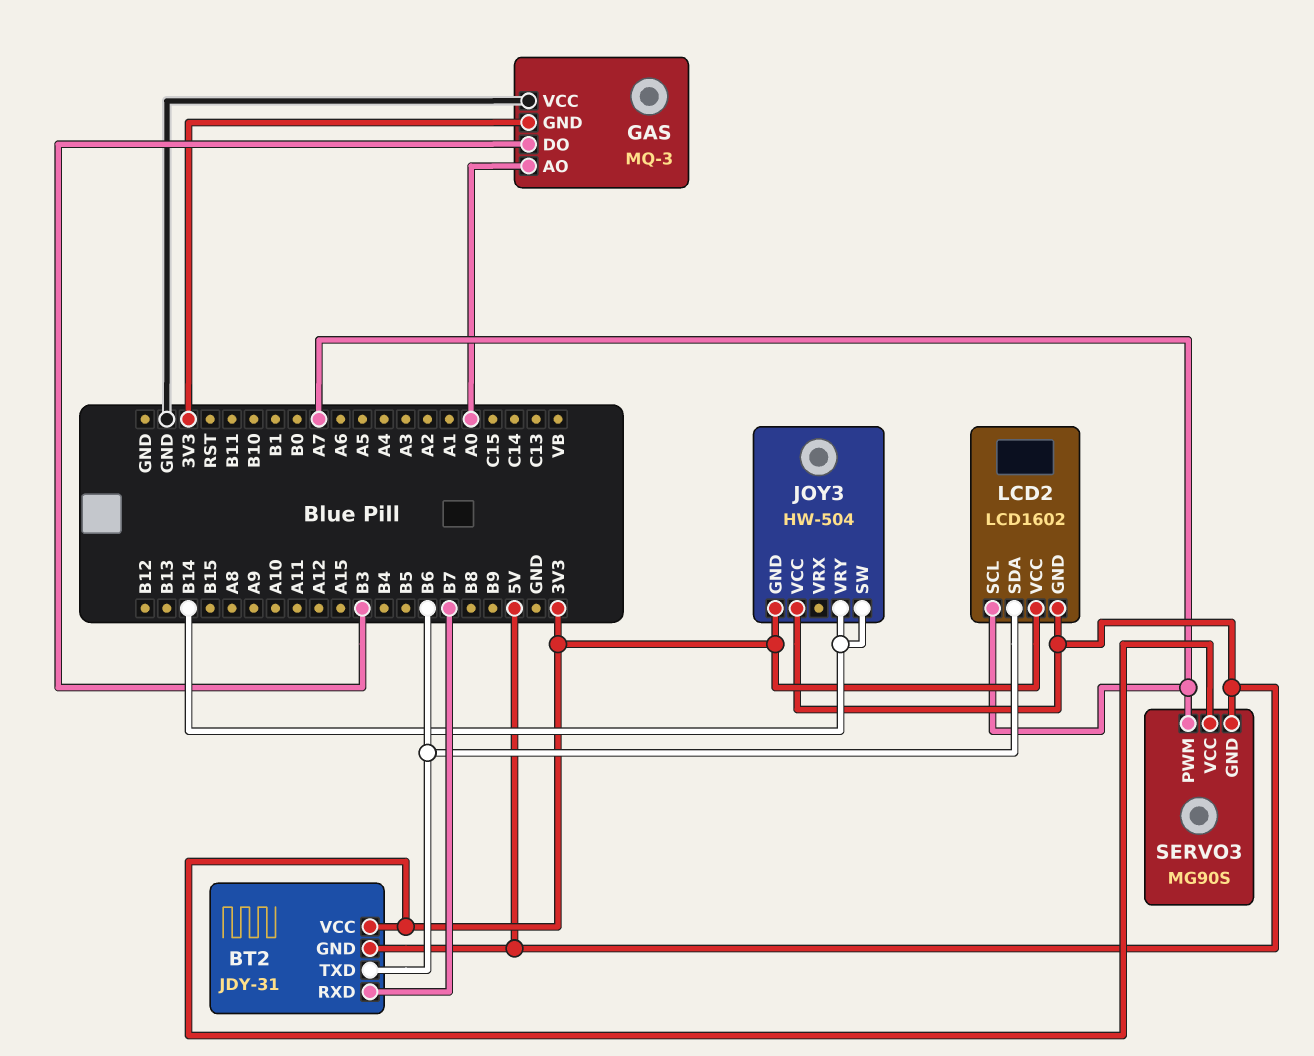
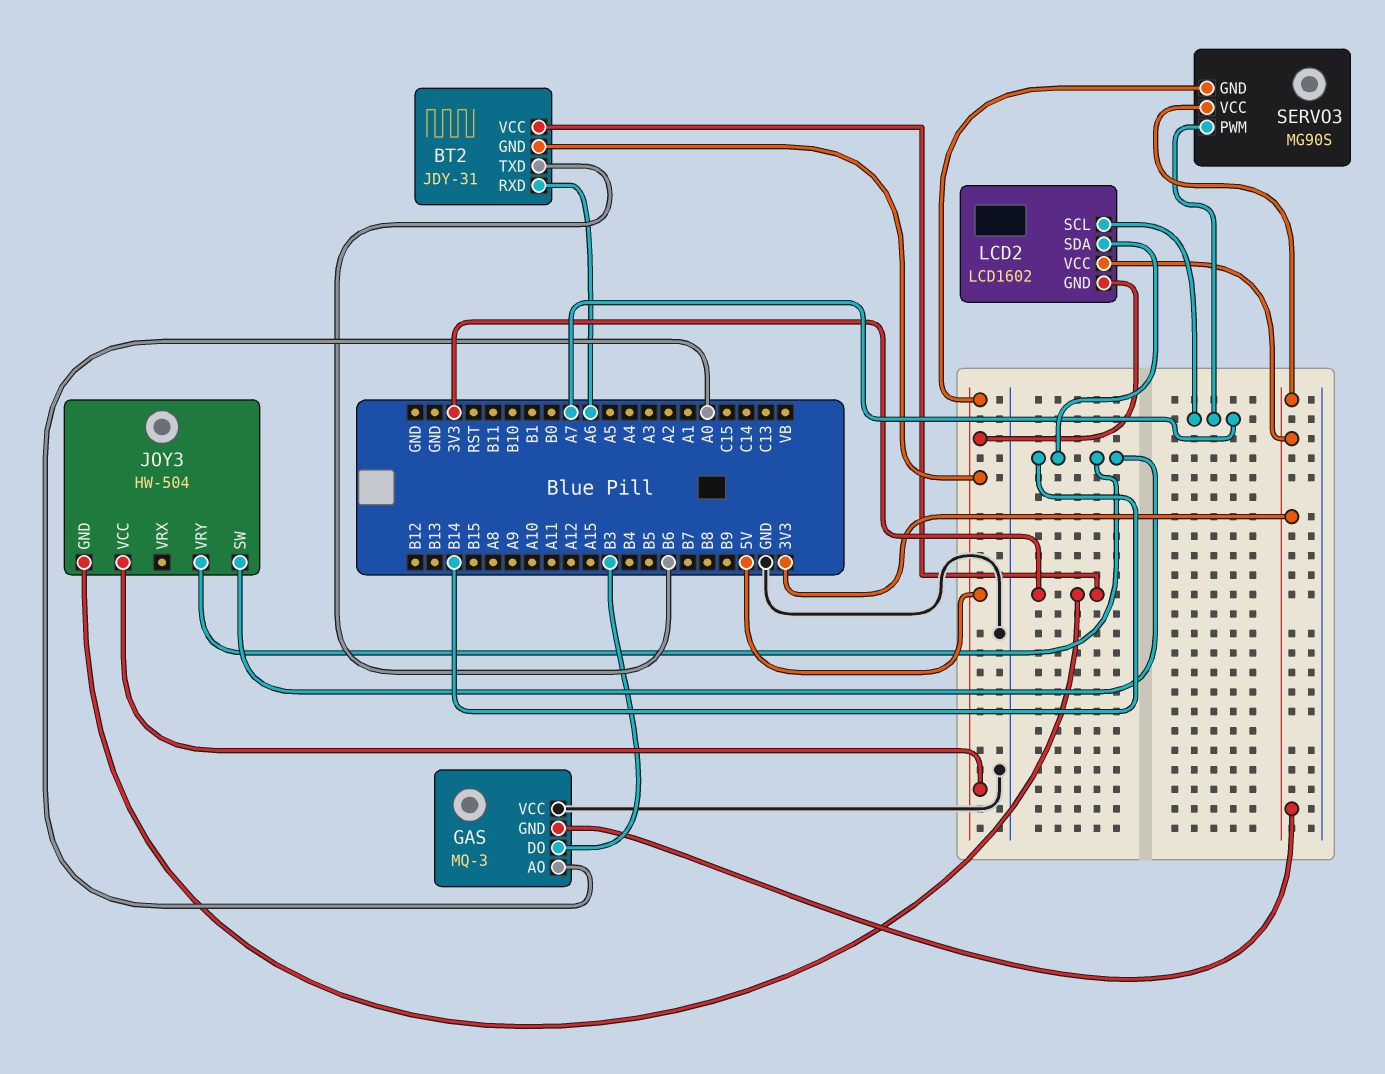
BT2 pin RXD: B7 -> A6
LCD2 pin SDA: B6 -> B14

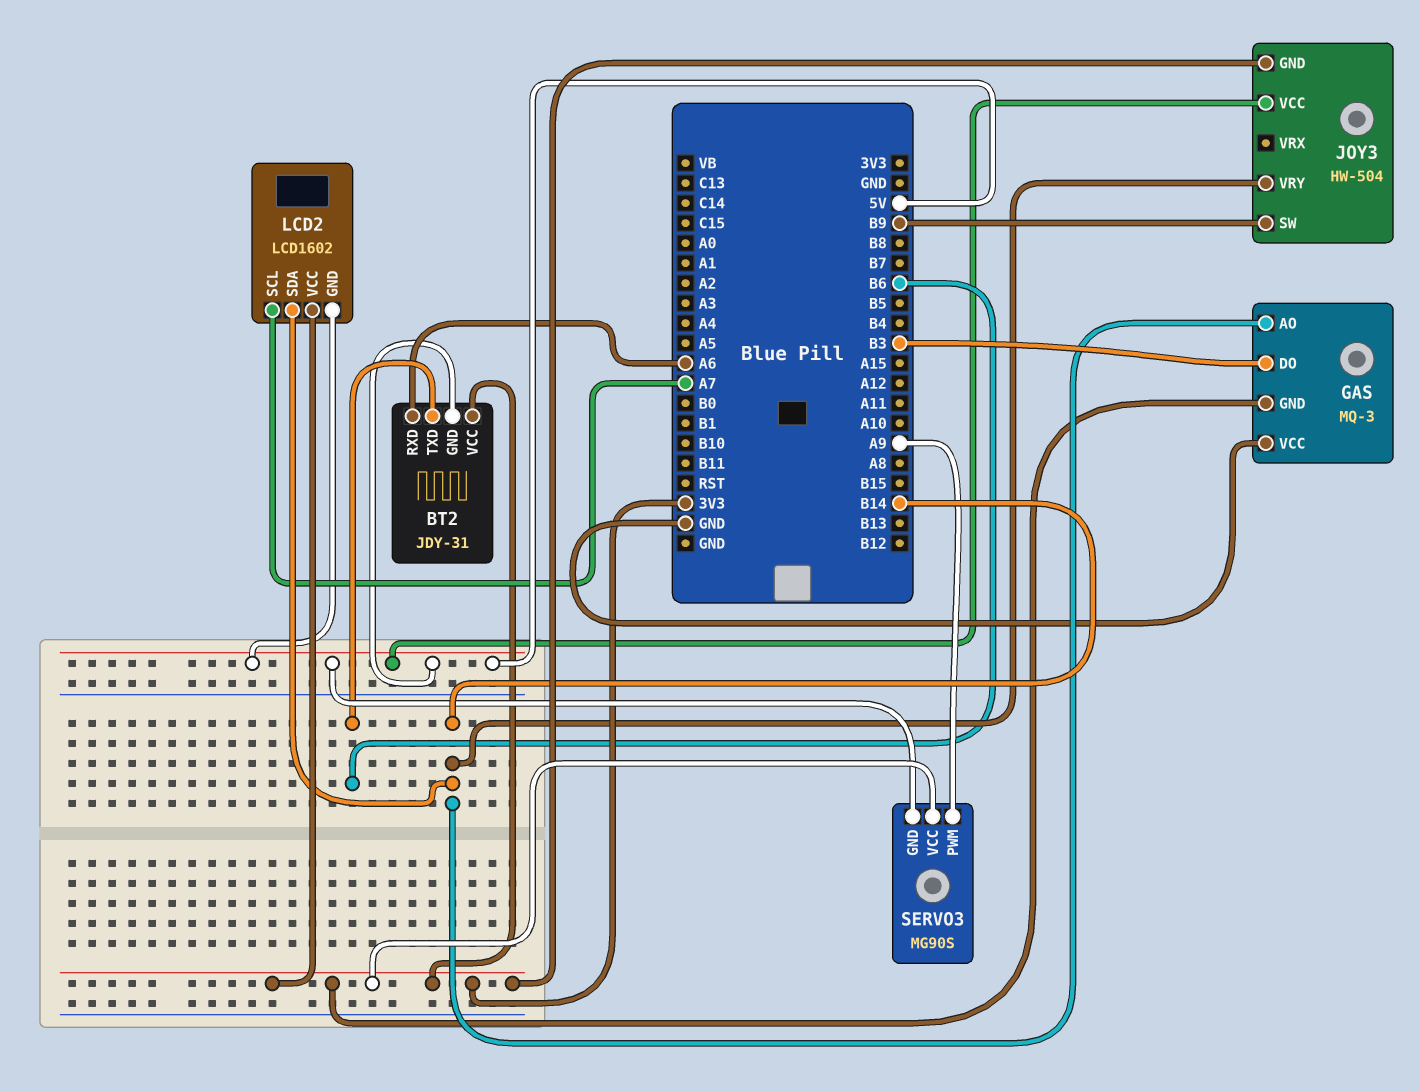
GAS pin AO: A0 -> B14
JOY3 pin SW: B14 -> B9
SERVO3 pin PWM: A7 -> A9

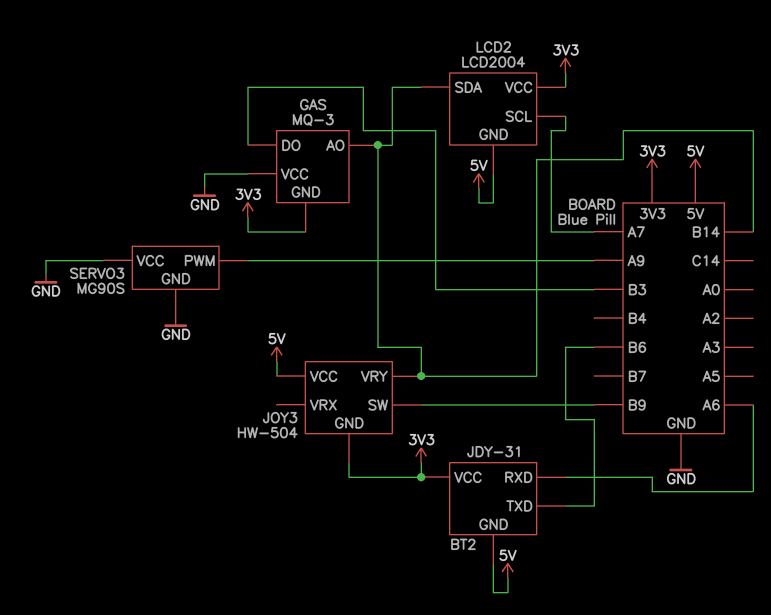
LCD2: LCD1602 -> LCD2004
SERVO3 pin GND: 5V -> GND
SERVO3 pin VCC: 3V3 -> GND

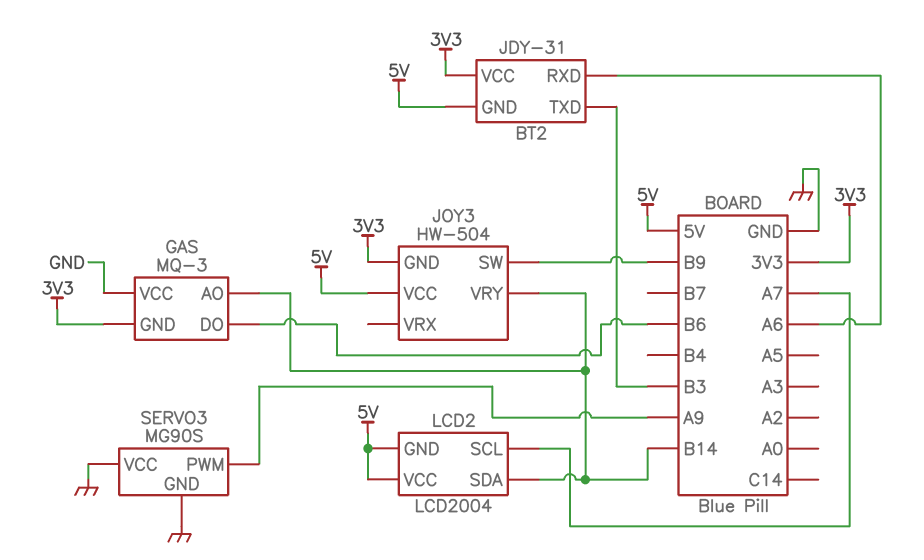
BT2 pin TXD: B6 -> B3
GAS pin DO: B3 -> B6
LCD2 pin VCC: 3V3 -> 5V

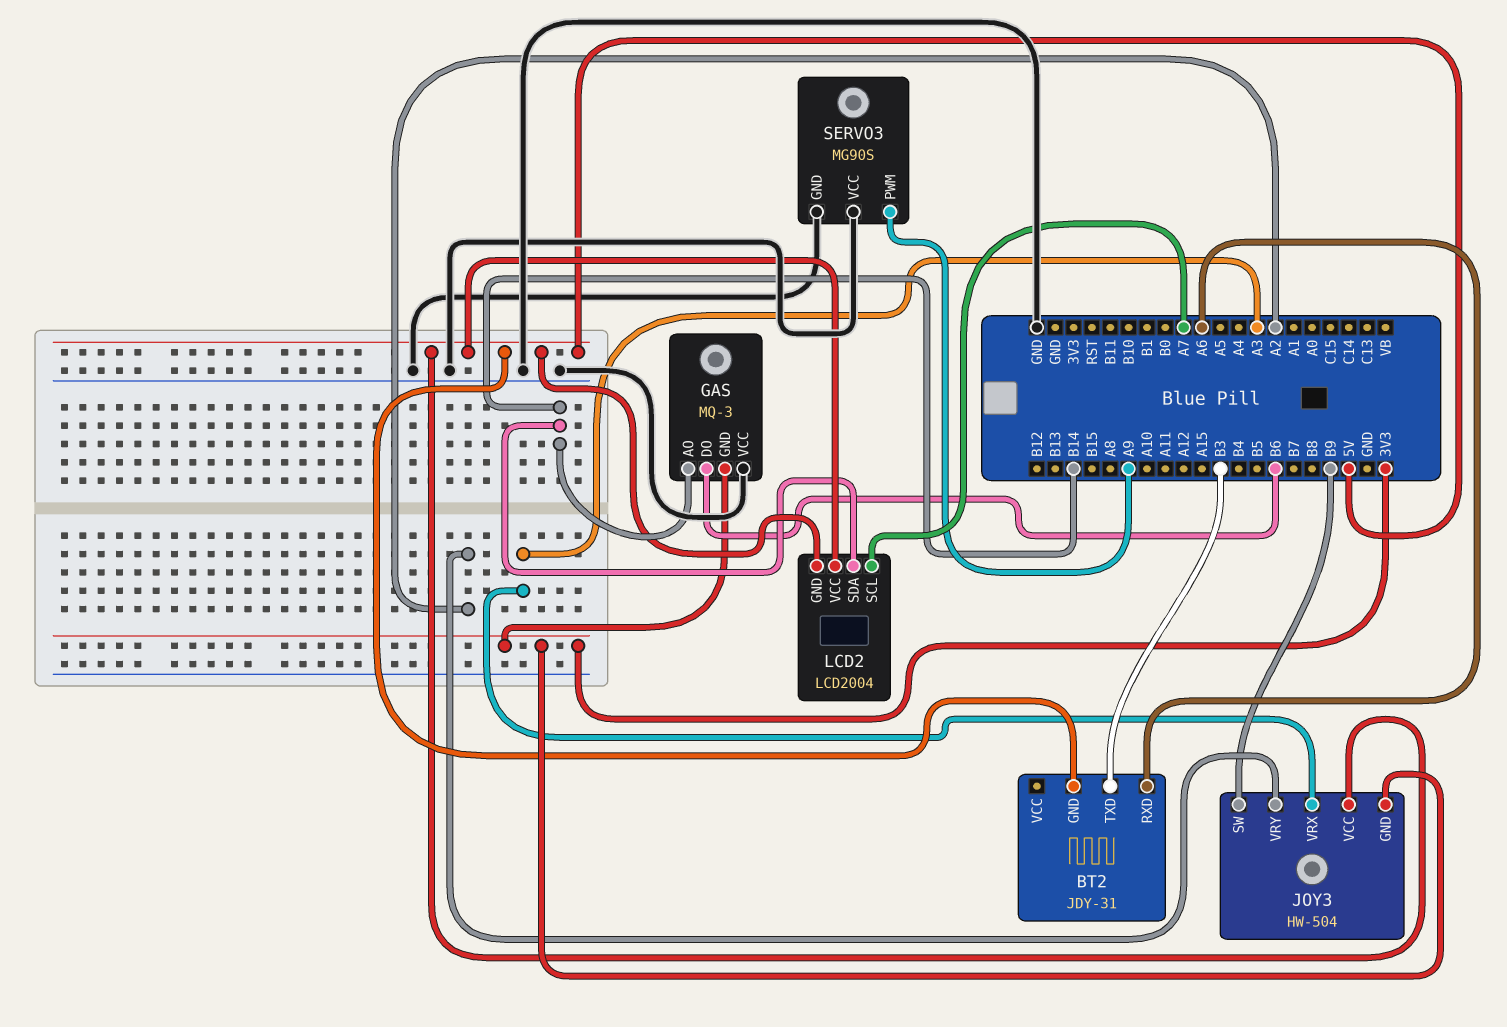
BT2 pin VCC: 3V3 -> none
JOY3 pin VRX: none -> A3
JOY3 pin VRY: B14 -> A2

